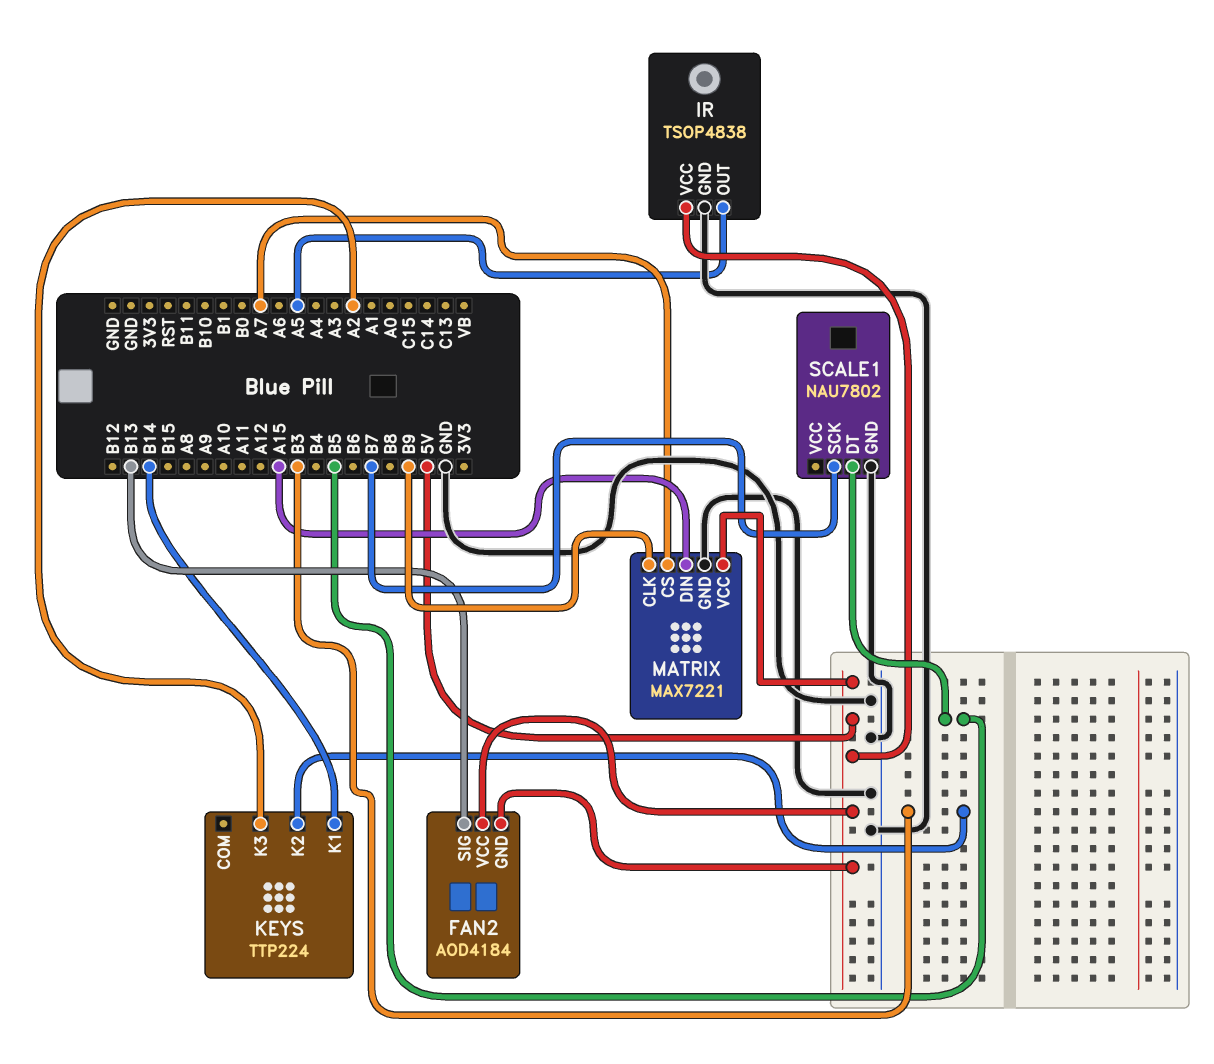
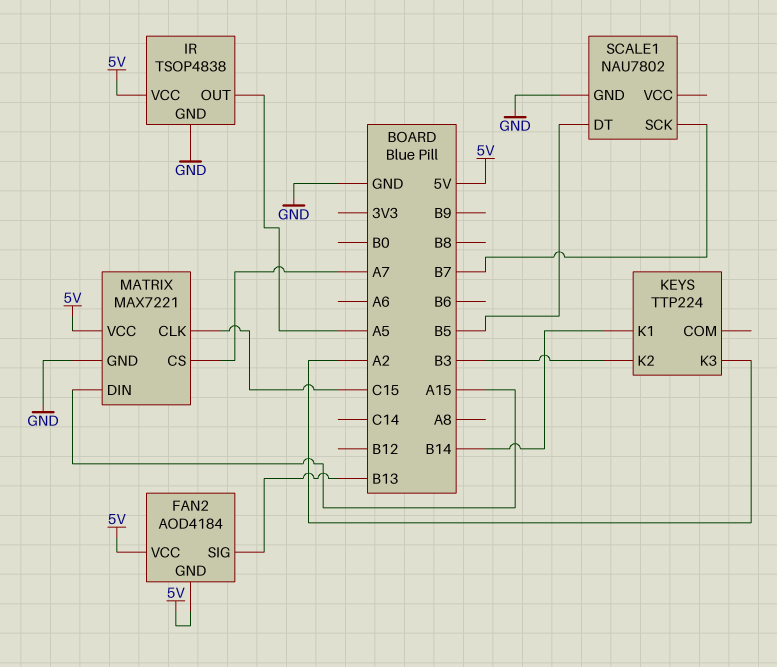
MATRIX pin CLK: B9 -> C15

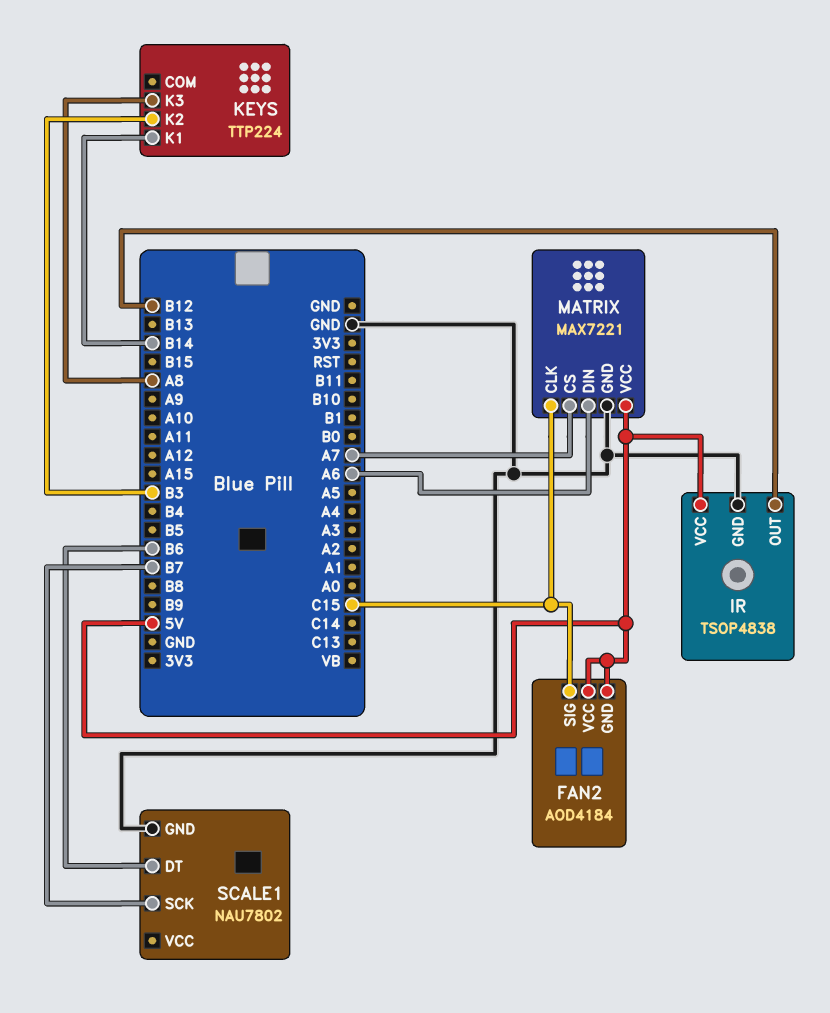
FAN2 pin SIG: B13 -> C15
IR pin OUT: A5 -> B12
KEYS pin K3: A2 -> A8
MATRIX pin DIN: A15 -> A6
SCALE1 pin DT: B5 -> B6

